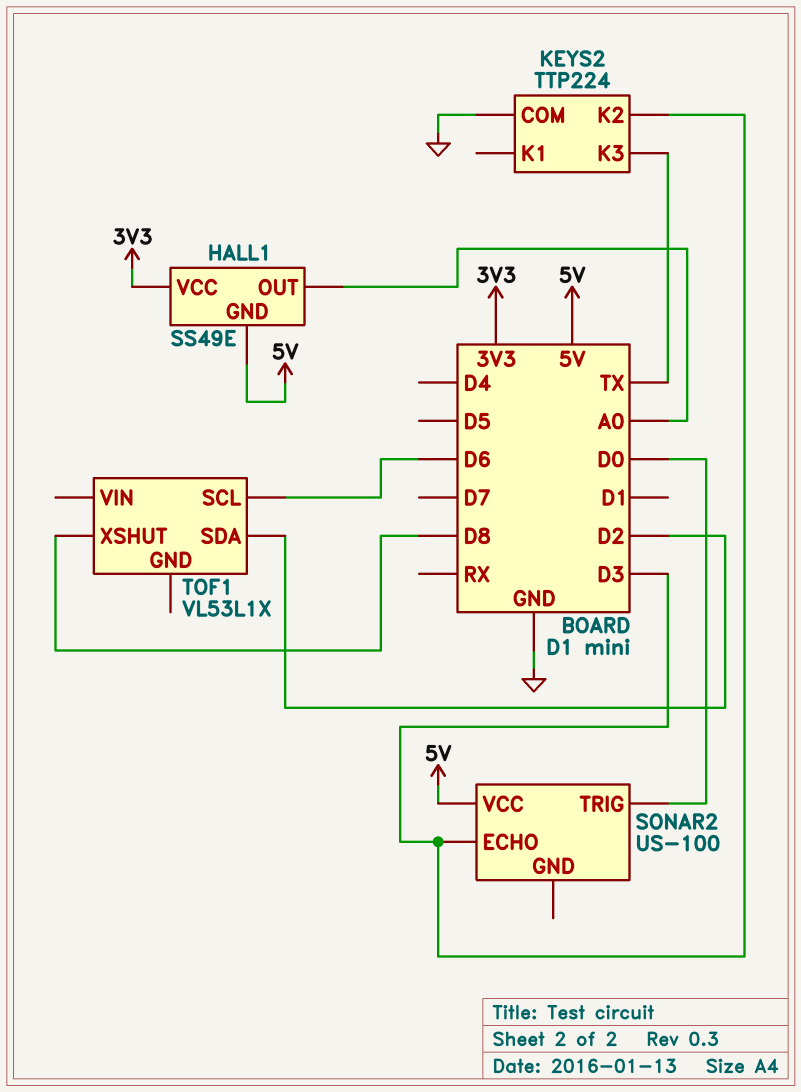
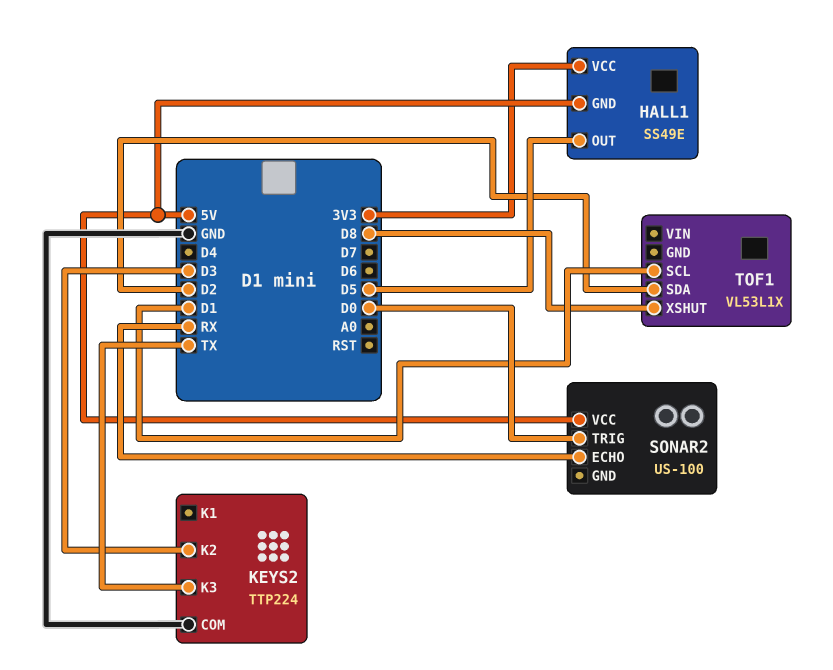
HALL1 pin OUT: A0 -> D5
SONAR2 pin ECHO: D3 -> RX
TOF1 pin SCL: D6 -> D1

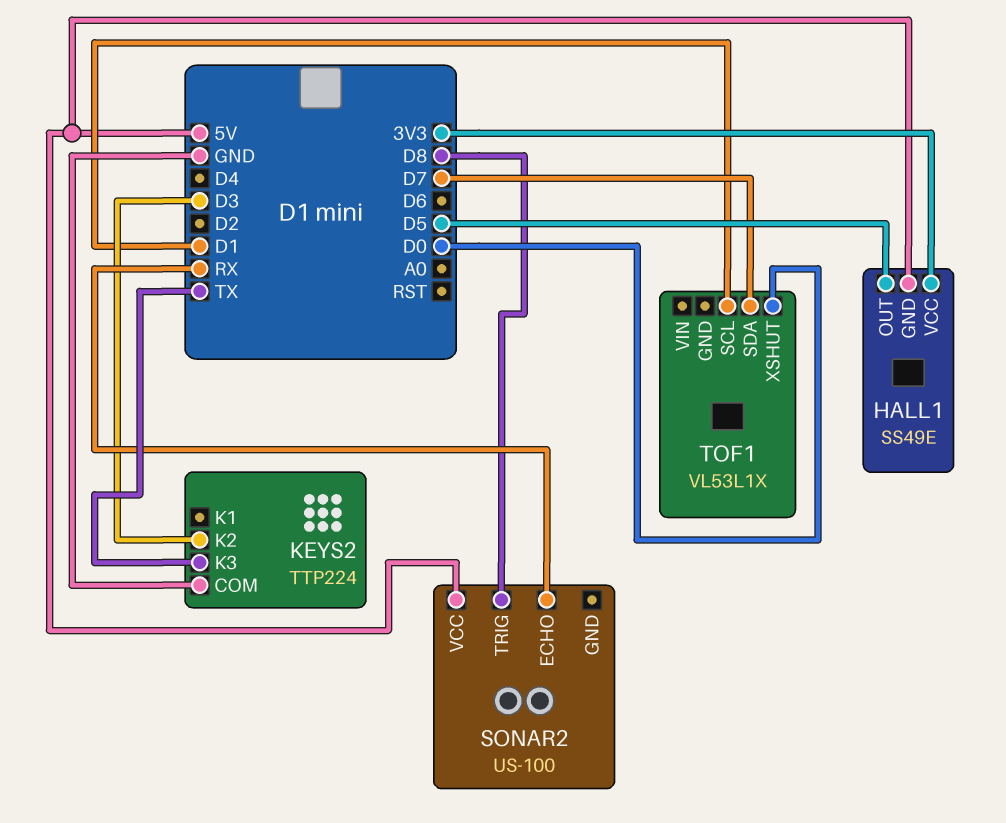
SONAR2 pin TRIG: D0 -> D8
TOF1 pin SDA: D2 -> D7
TOF1 pin XSHUT: D8 -> D0

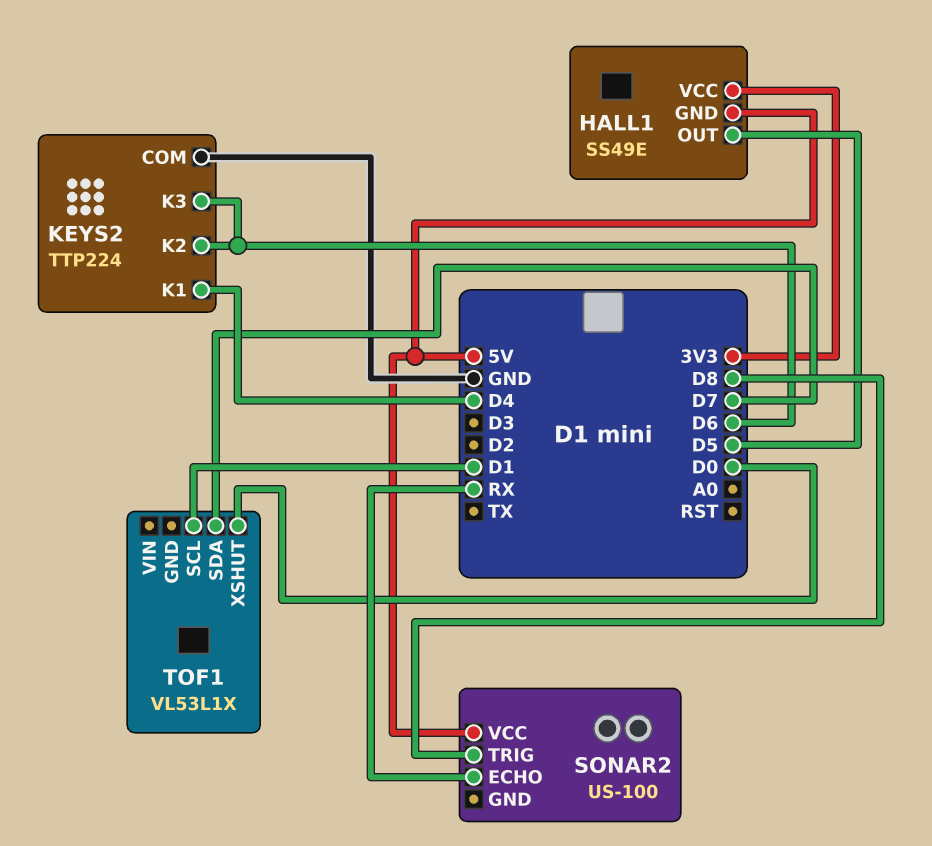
KEYS2 pin K1: none -> D4
KEYS2 pin K2: D3 -> D6
KEYS2 pin K3: TX -> D6

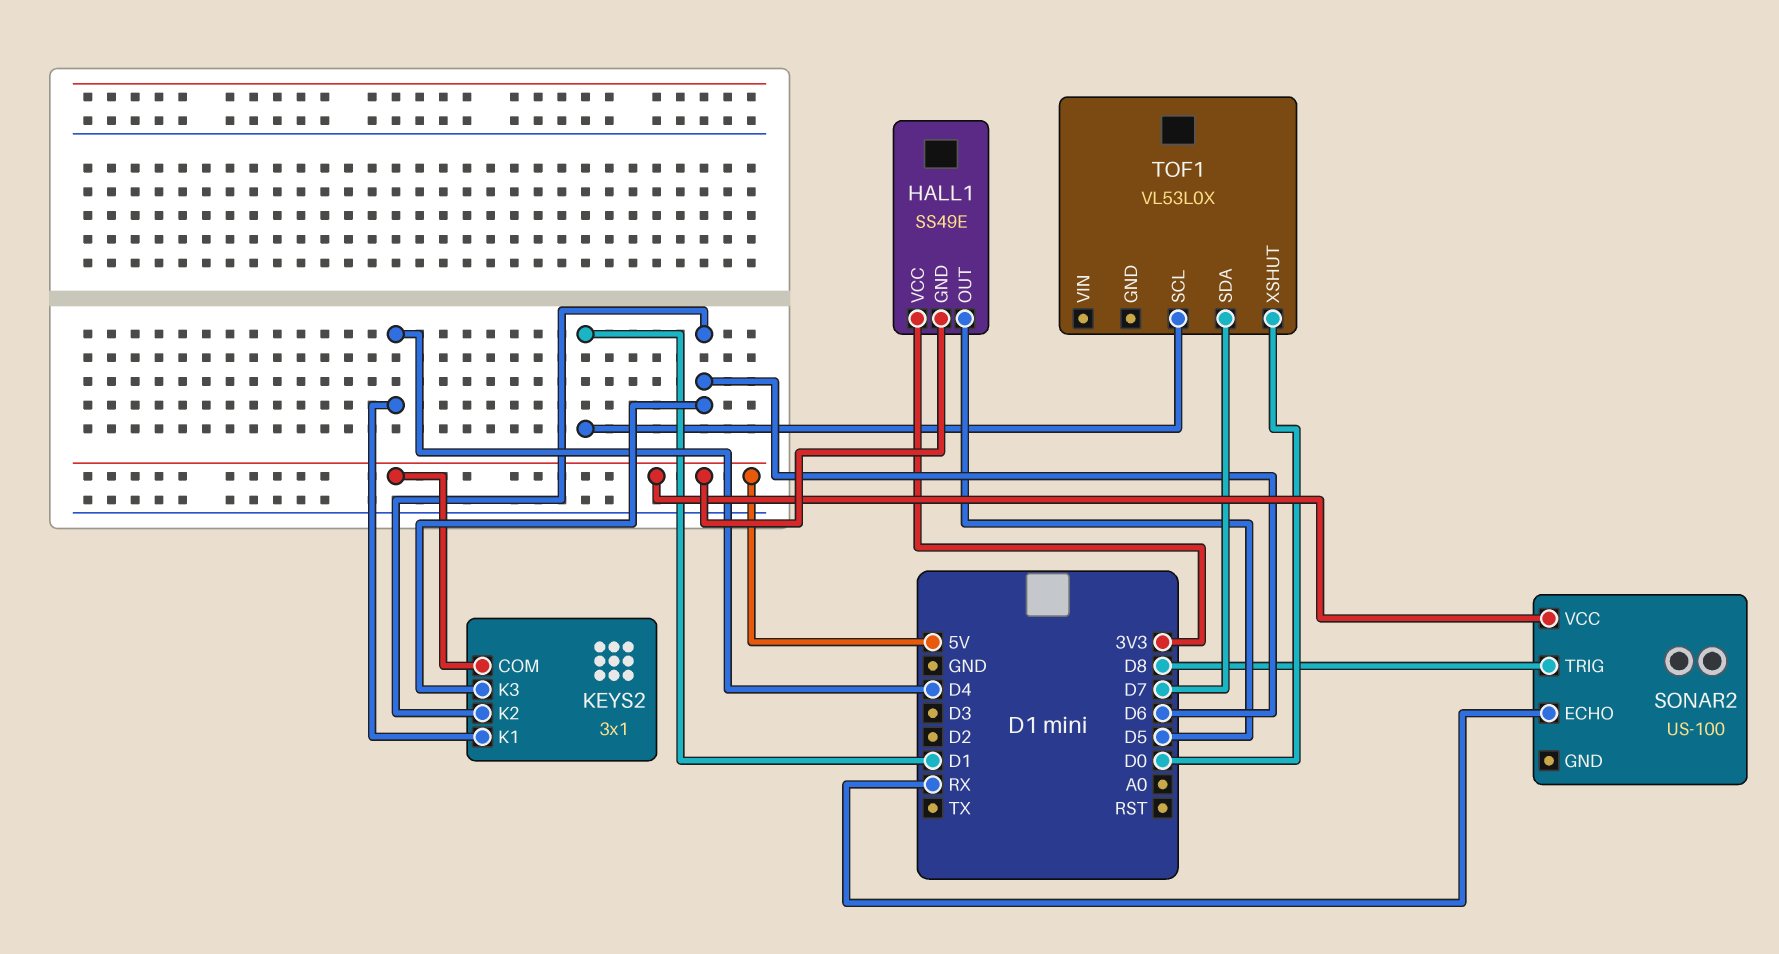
KEYS2: TTP224 -> 3x1
KEYS2 pin COM: GND -> 5V
TOF1: VL53L1X -> VL53L0X

